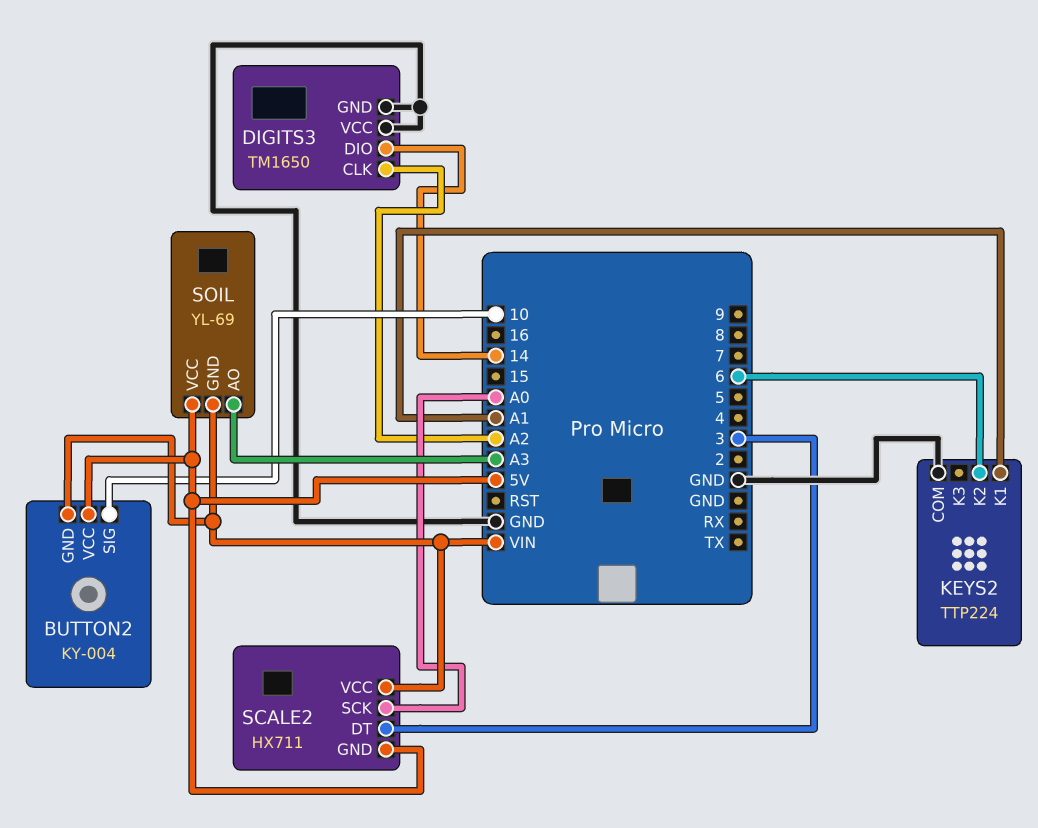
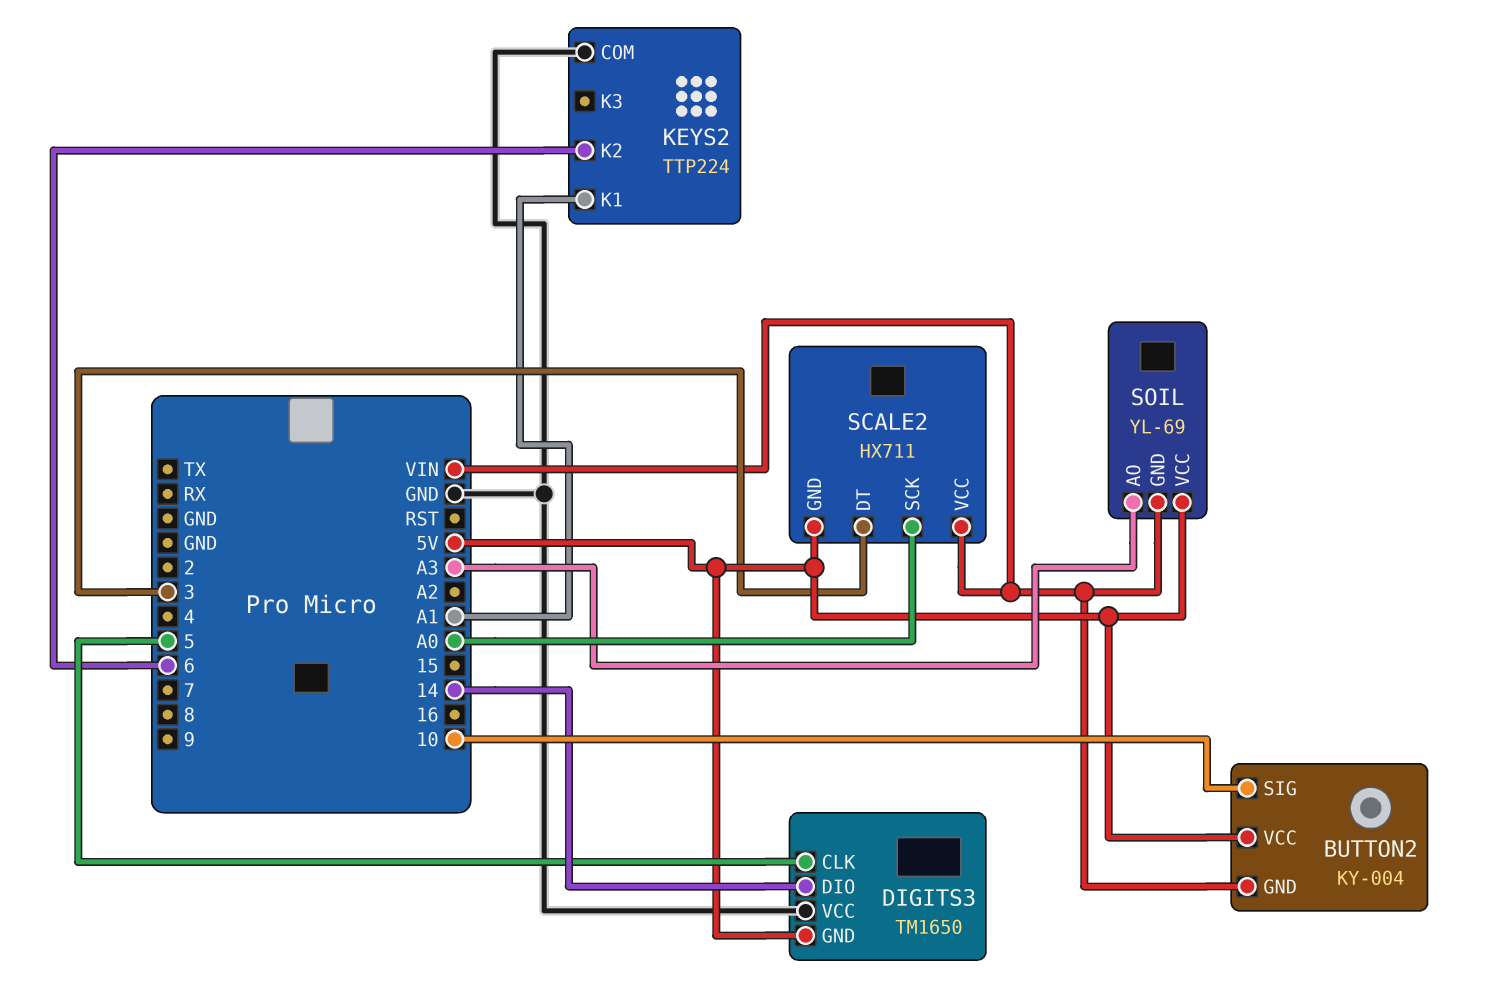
DIGITS3 pin CLK: A2 -> 5
DIGITS3 pin GND: GND -> 5V

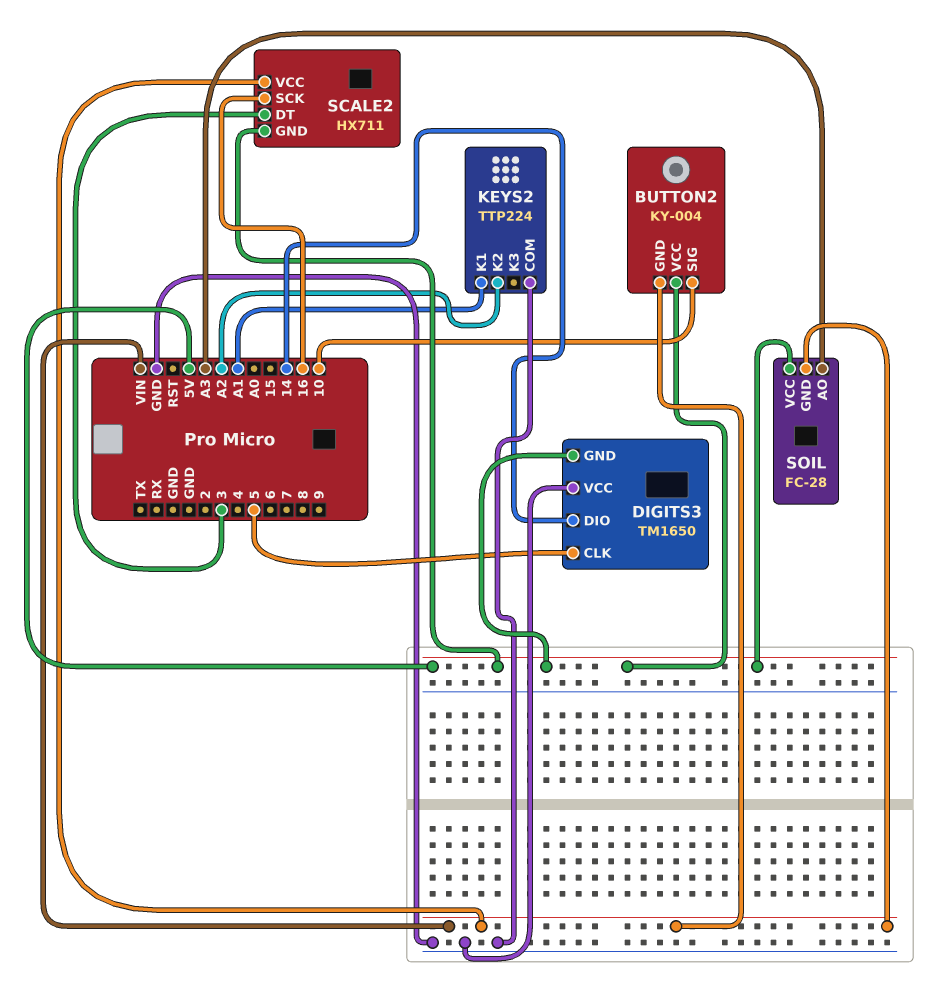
KEYS2 pin K2: 6 -> A2
SCALE2 pin SCK: A0 -> 16
SOIL: YL-69 -> FC-28

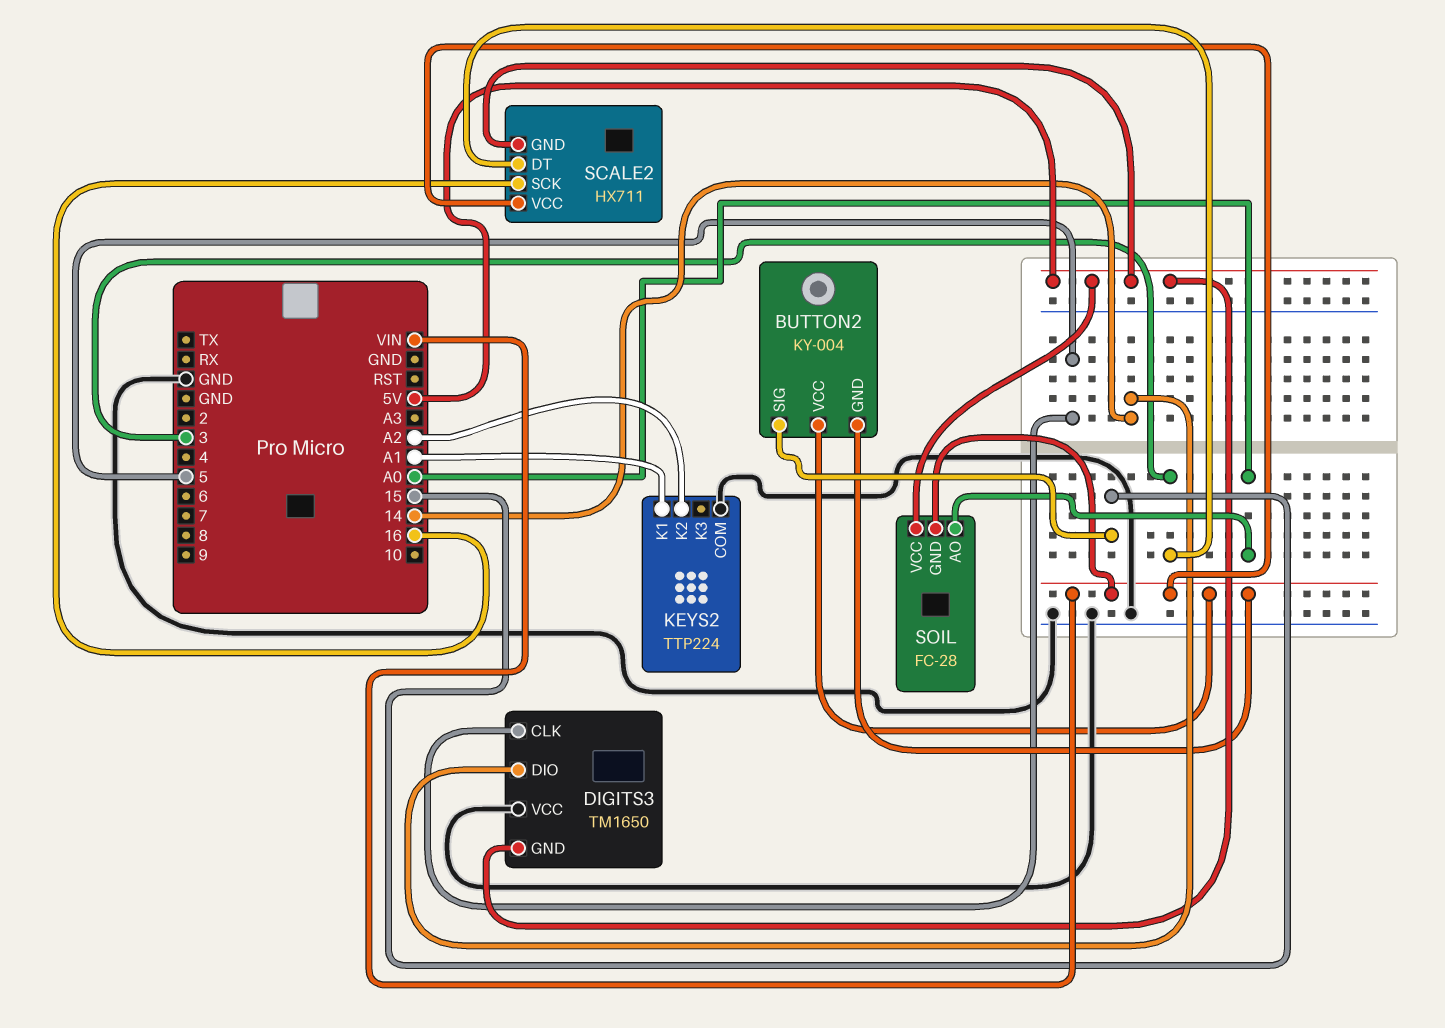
BUTTON2 pin SIG: 10 -> 15
BUTTON2 pin VCC: 5V -> VIN
SOIL pin AO: A3 -> A0

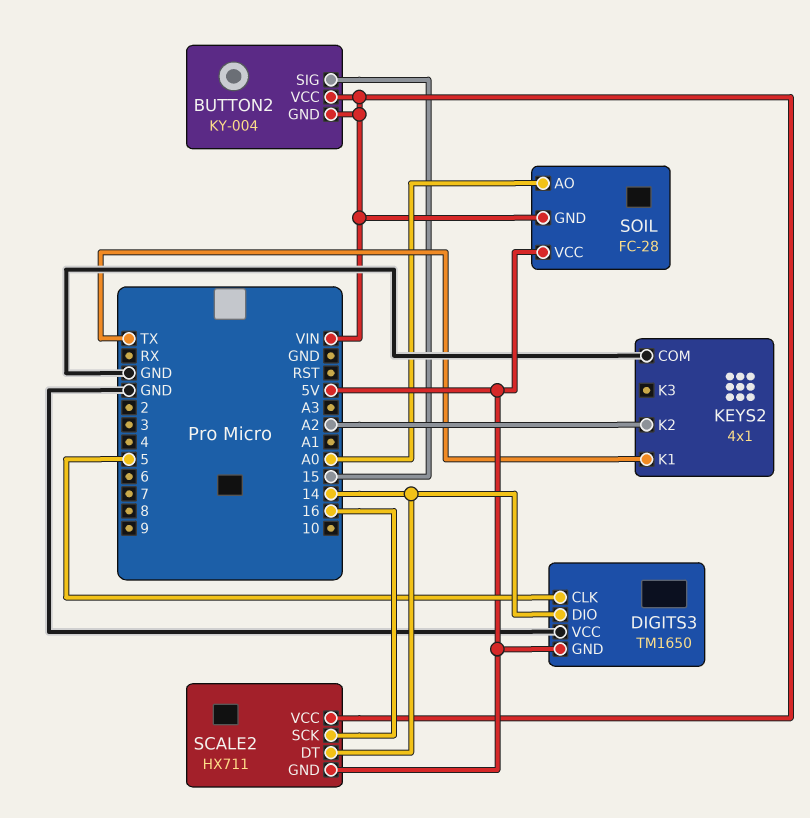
KEYS2: TTP224 -> 4x1
KEYS2 pin K1: A1 -> TX
SCALE2 pin DT: 3 -> 14

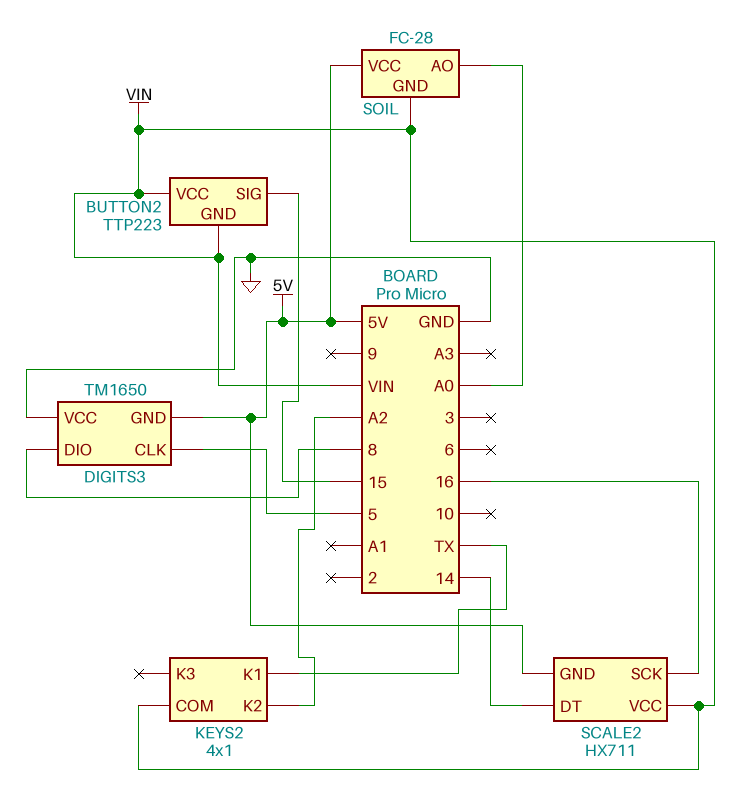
BUTTON2: KY-004 -> TTP223
DIGITS3 pin DIO: 14 -> 8
KEYS2 pin COM: GND -> VIN

